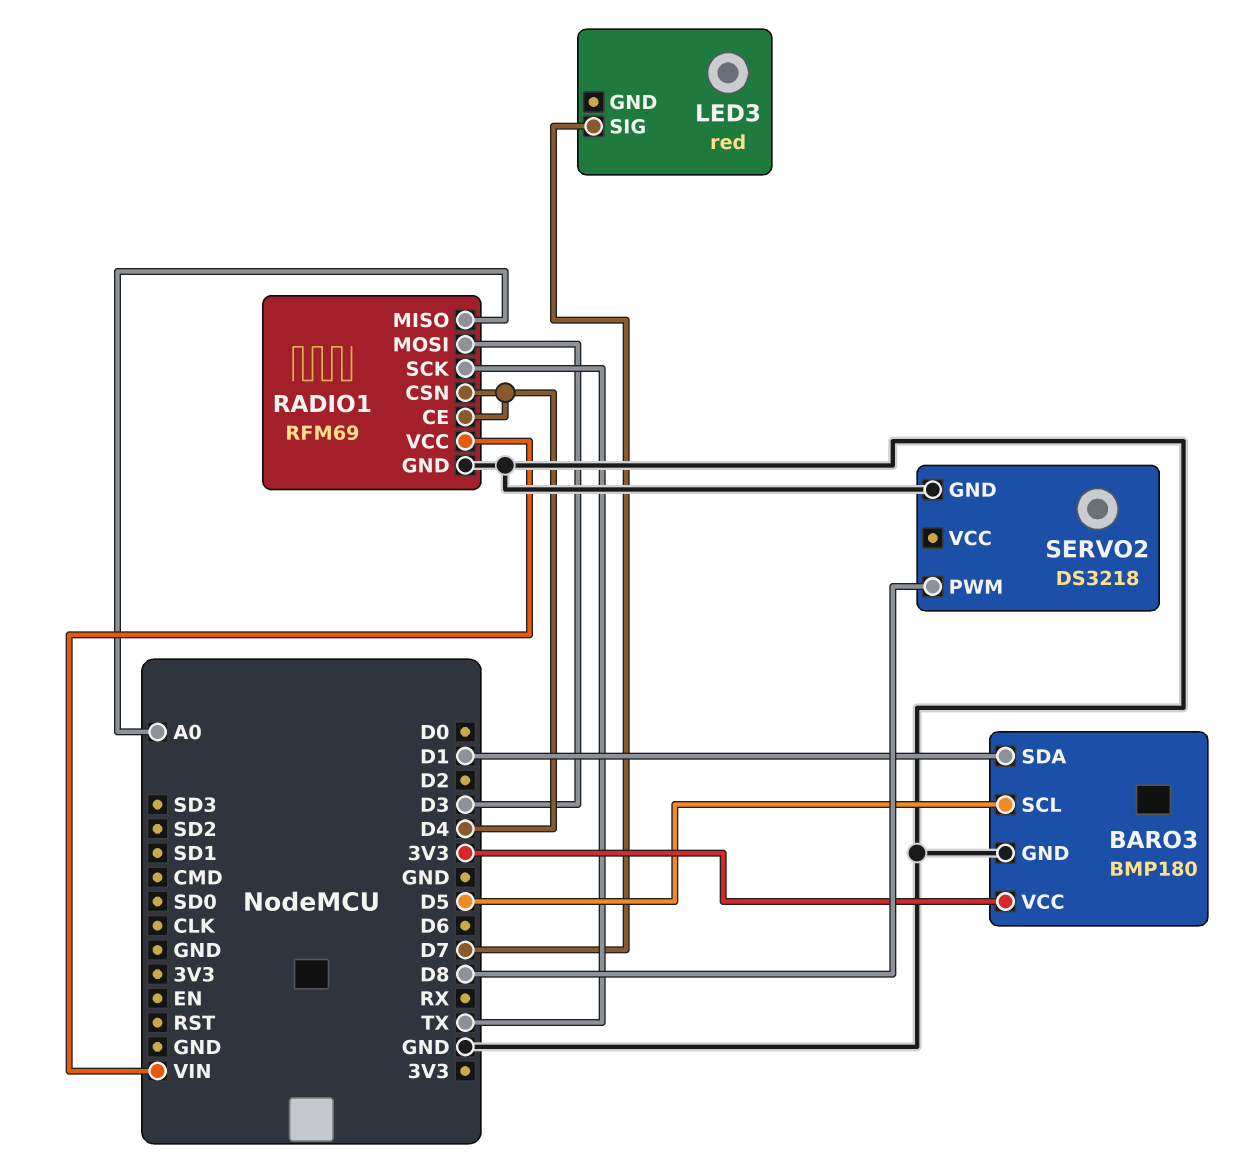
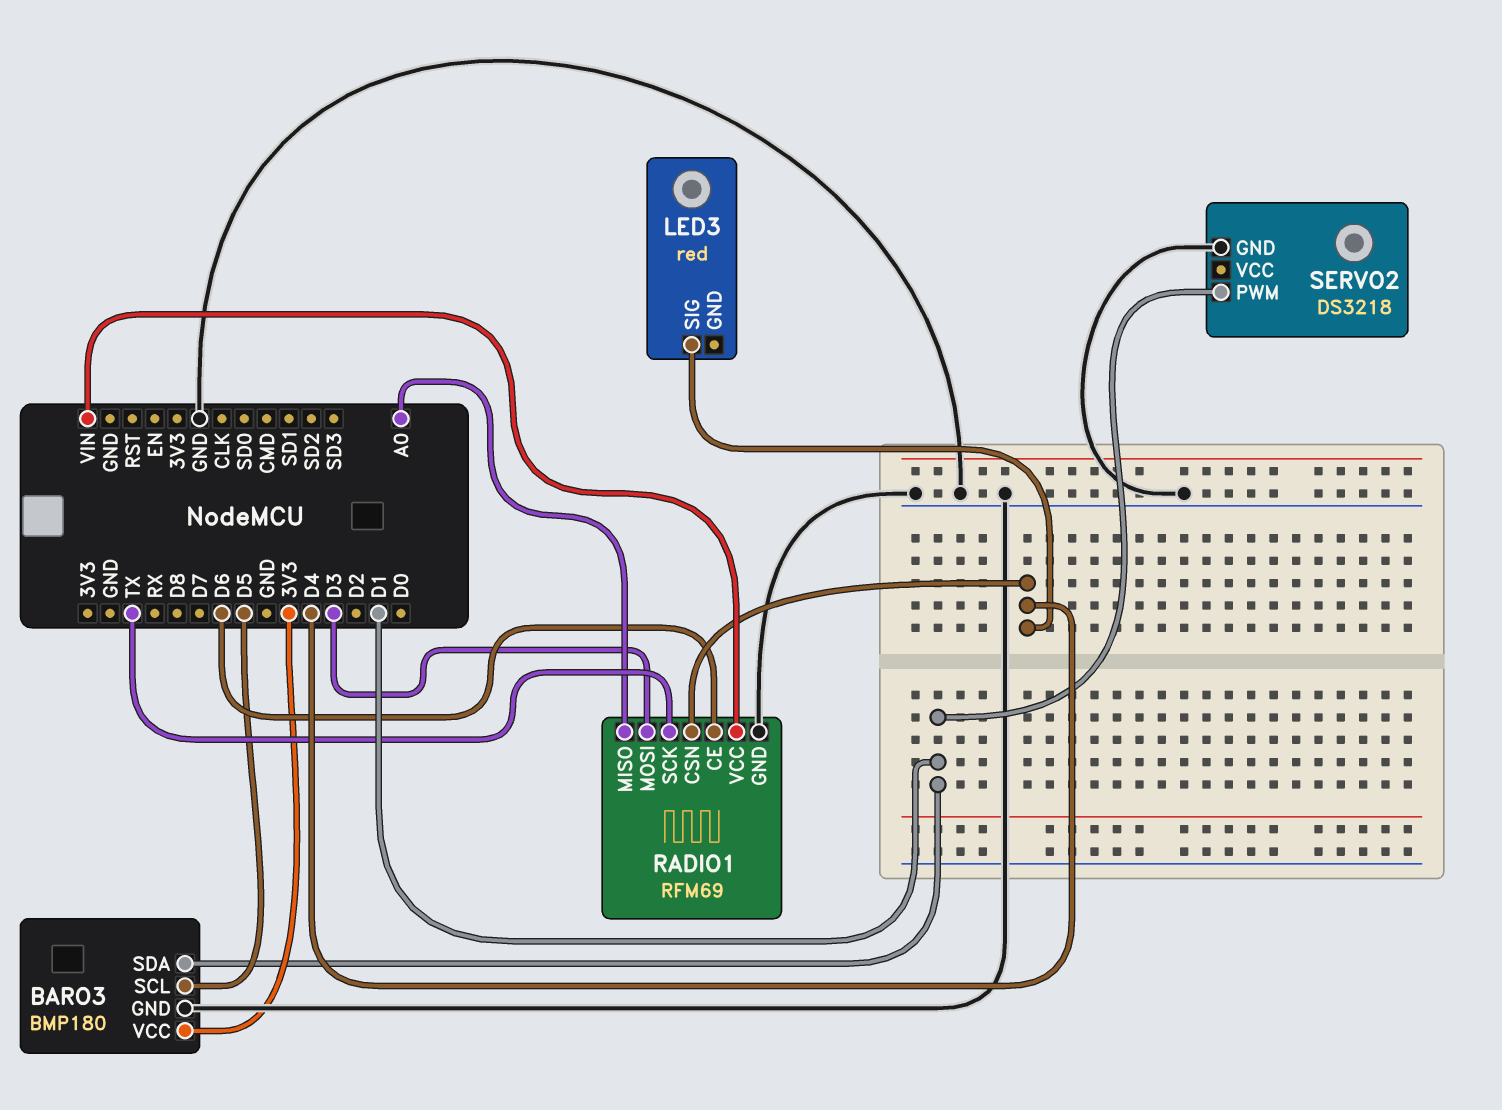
LED3 pin SIG: D7 -> D4
RADIO1 pin CE: D4 -> D6
SERVO2 pin PWM: D8 -> D1

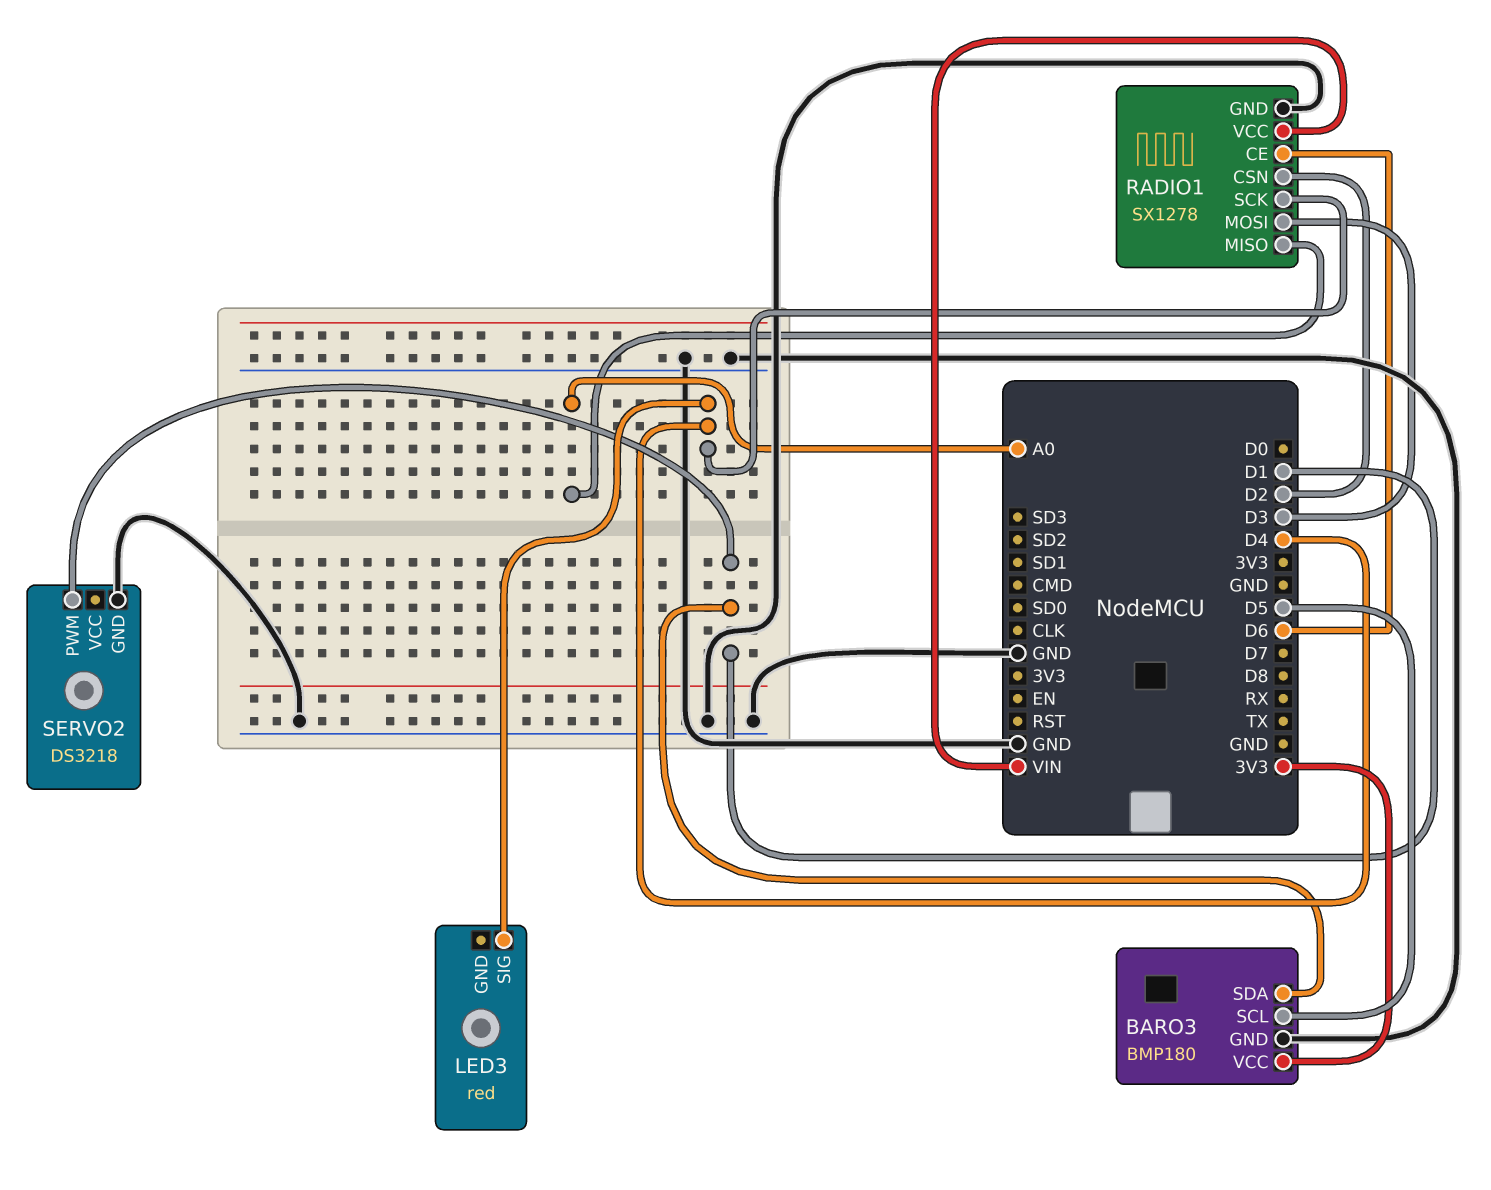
RADIO1: RFM69 -> SX1278
RADIO1 pin CSN: D4 -> D2
RADIO1 pin SCK: TX -> D4

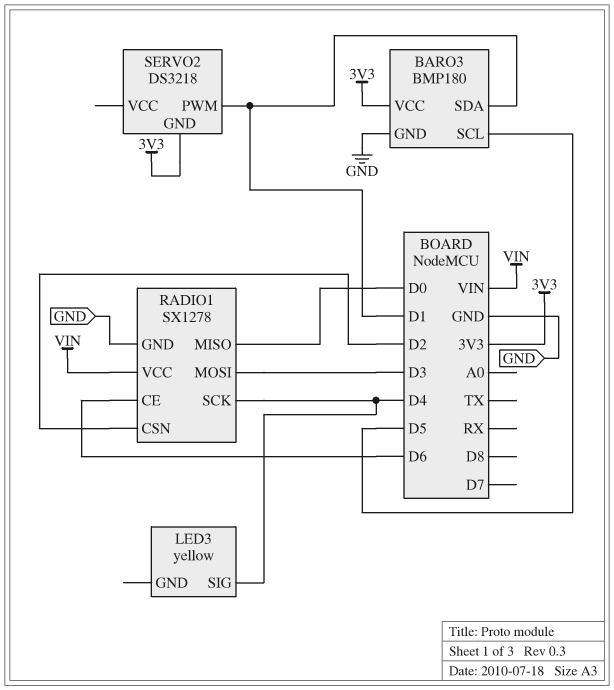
LED3: red -> yellow
RADIO1 pin MISO: A0 -> D0
SERVO2 pin GND: GND -> 3V3

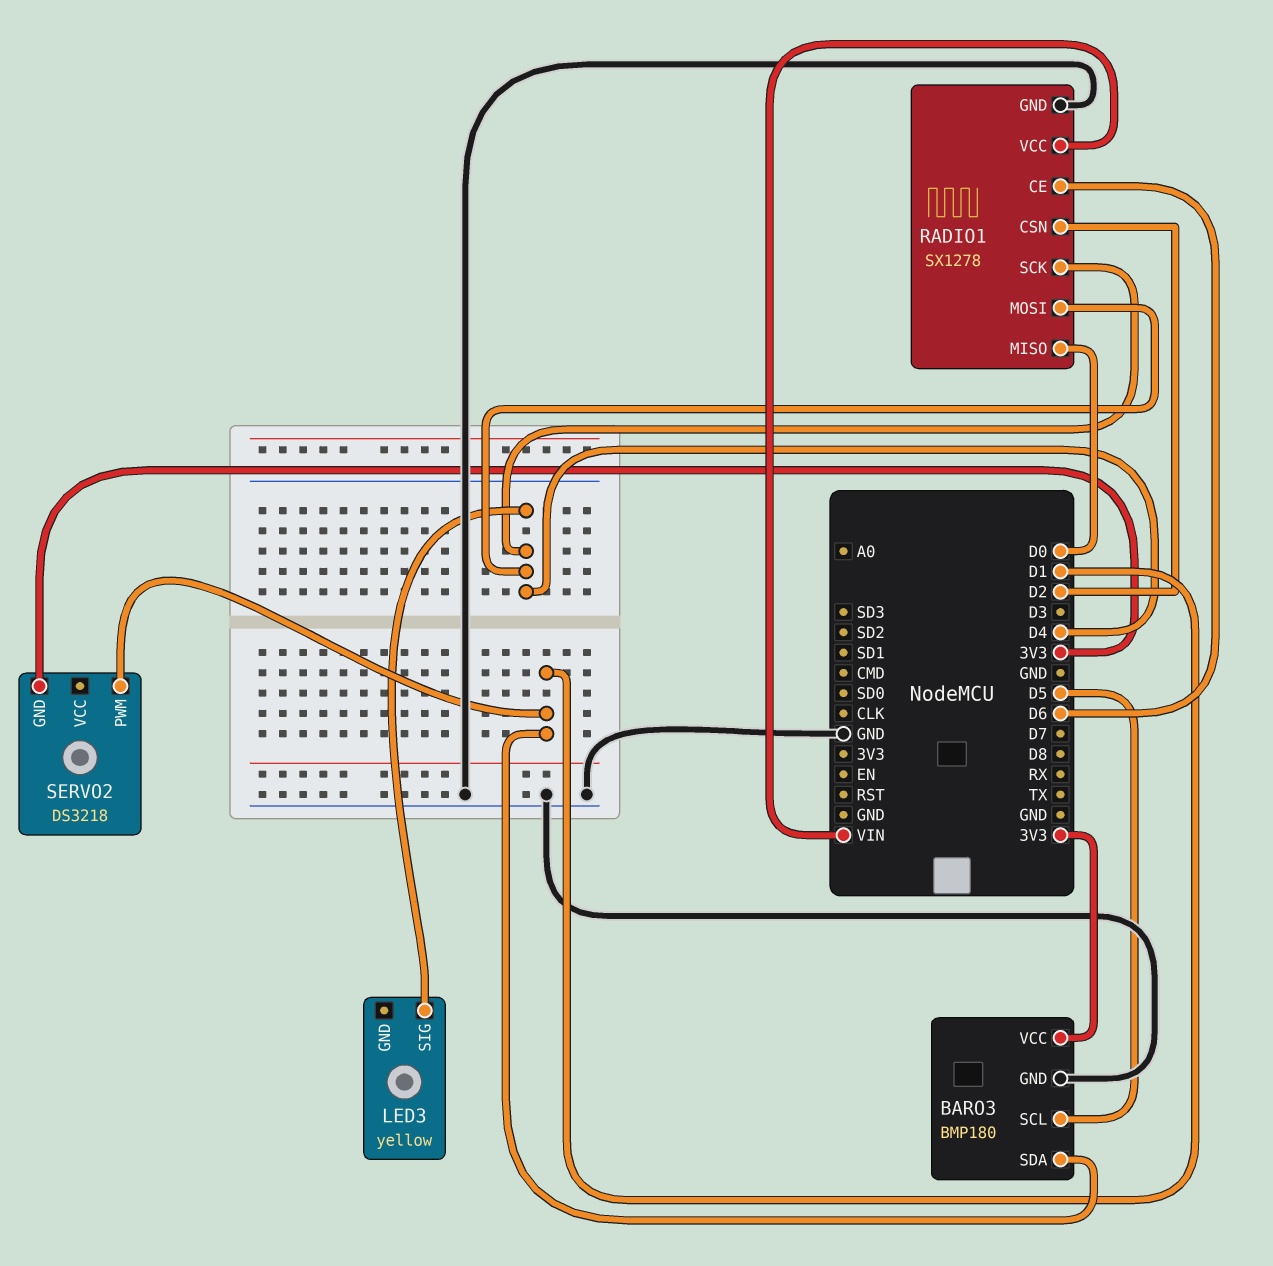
RADIO1 pin MOSI: D3 -> D4

